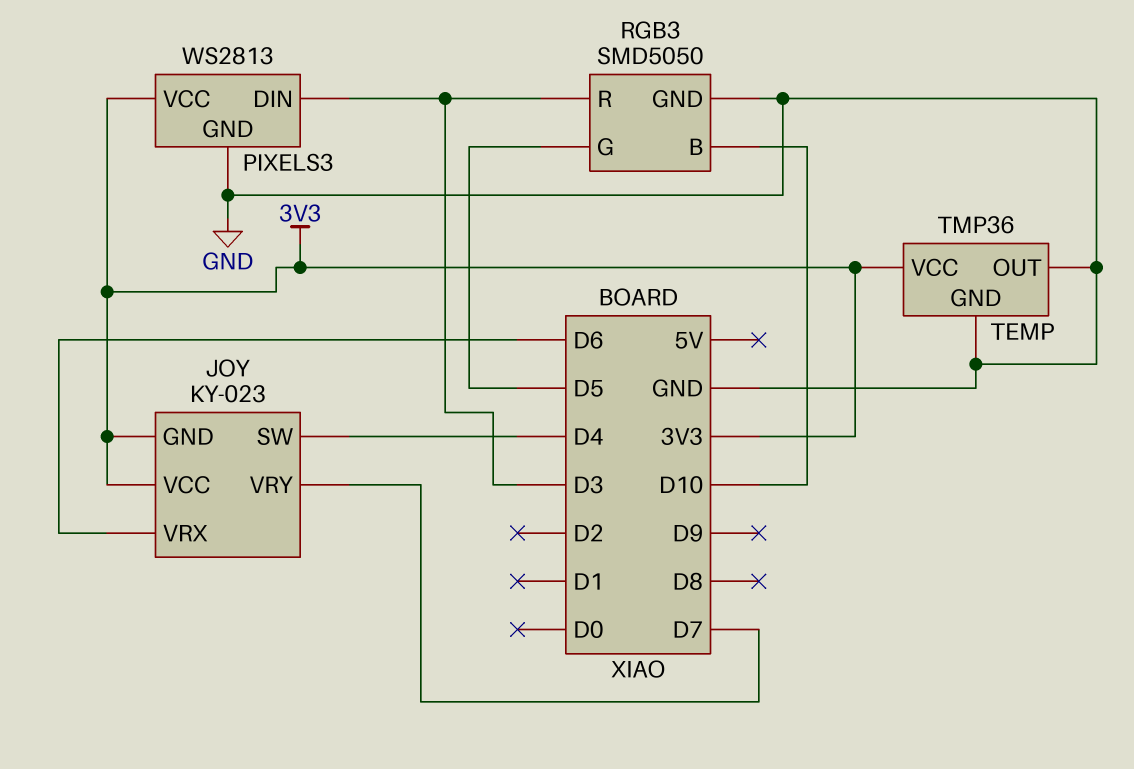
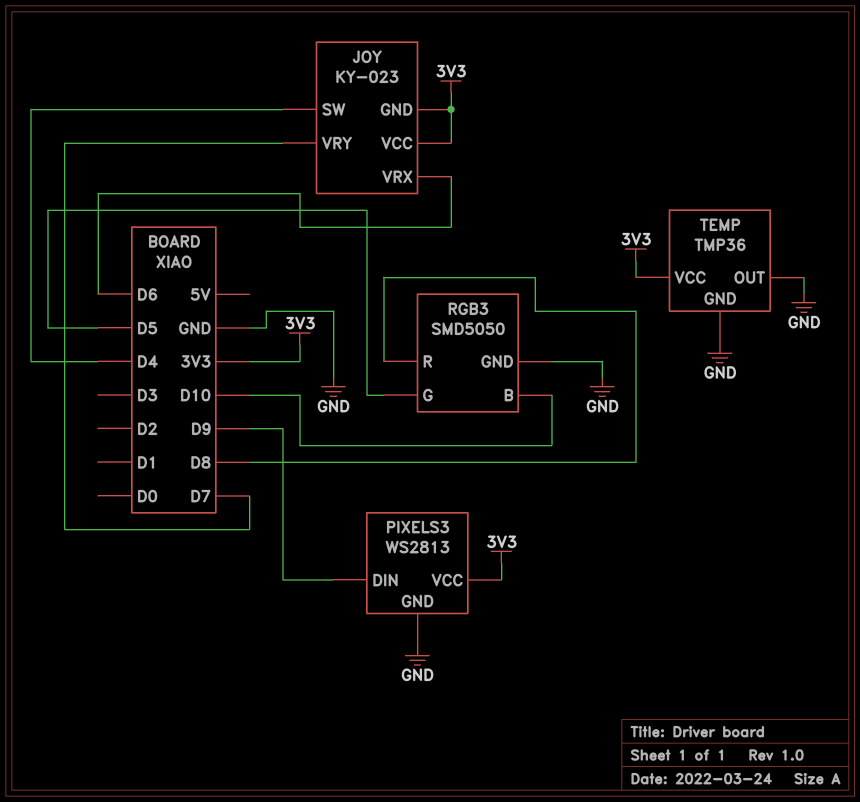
PIXELS3 pin DIN: D3 -> D9
RGB3 pin R: D3 -> D8

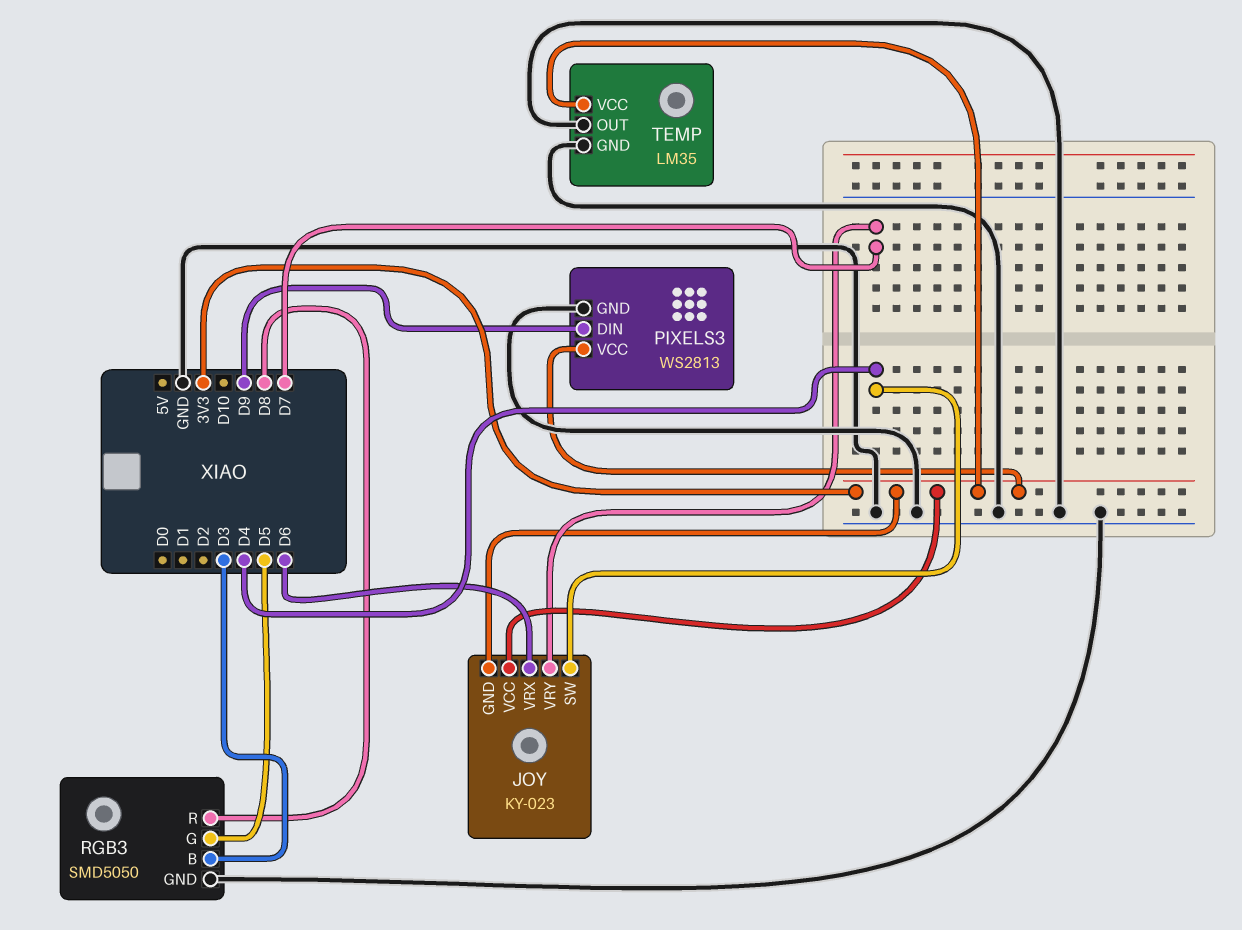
RGB3 pin B: D10 -> D3
TEMP: TMP36 -> LM35

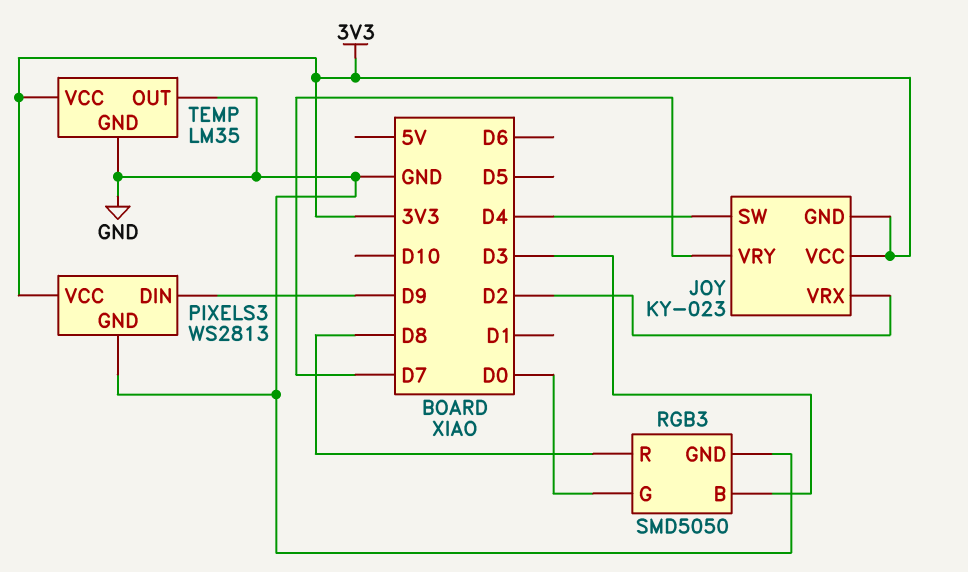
JOY pin VRX: D6 -> D2
RGB3 pin G: D5 -> D0

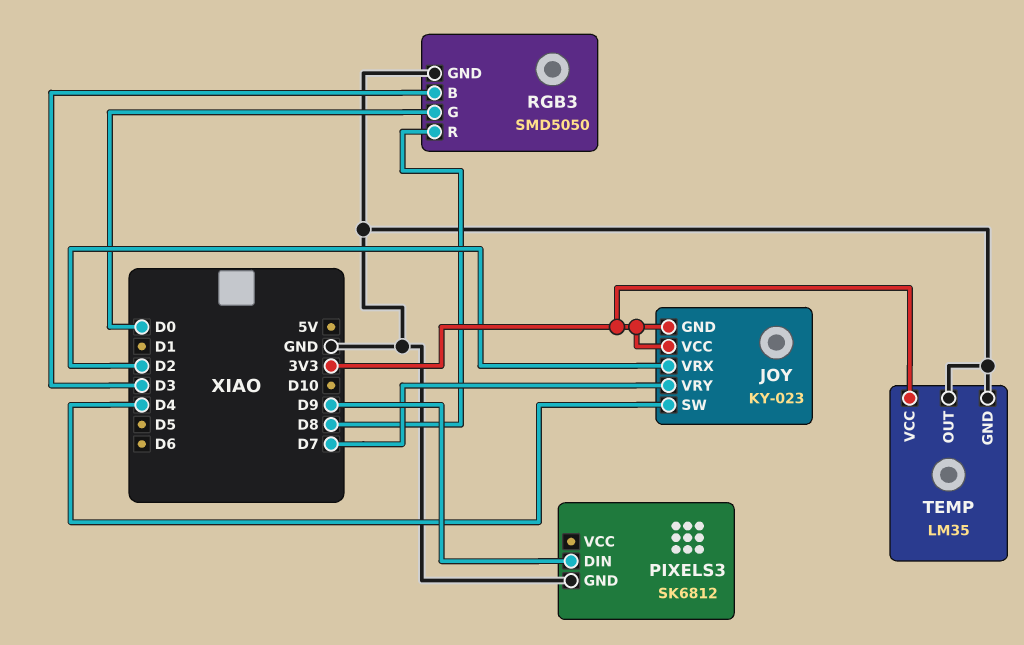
PIXELS3: WS2813 -> SK6812
PIXELS3 pin VCC: 3V3 -> none

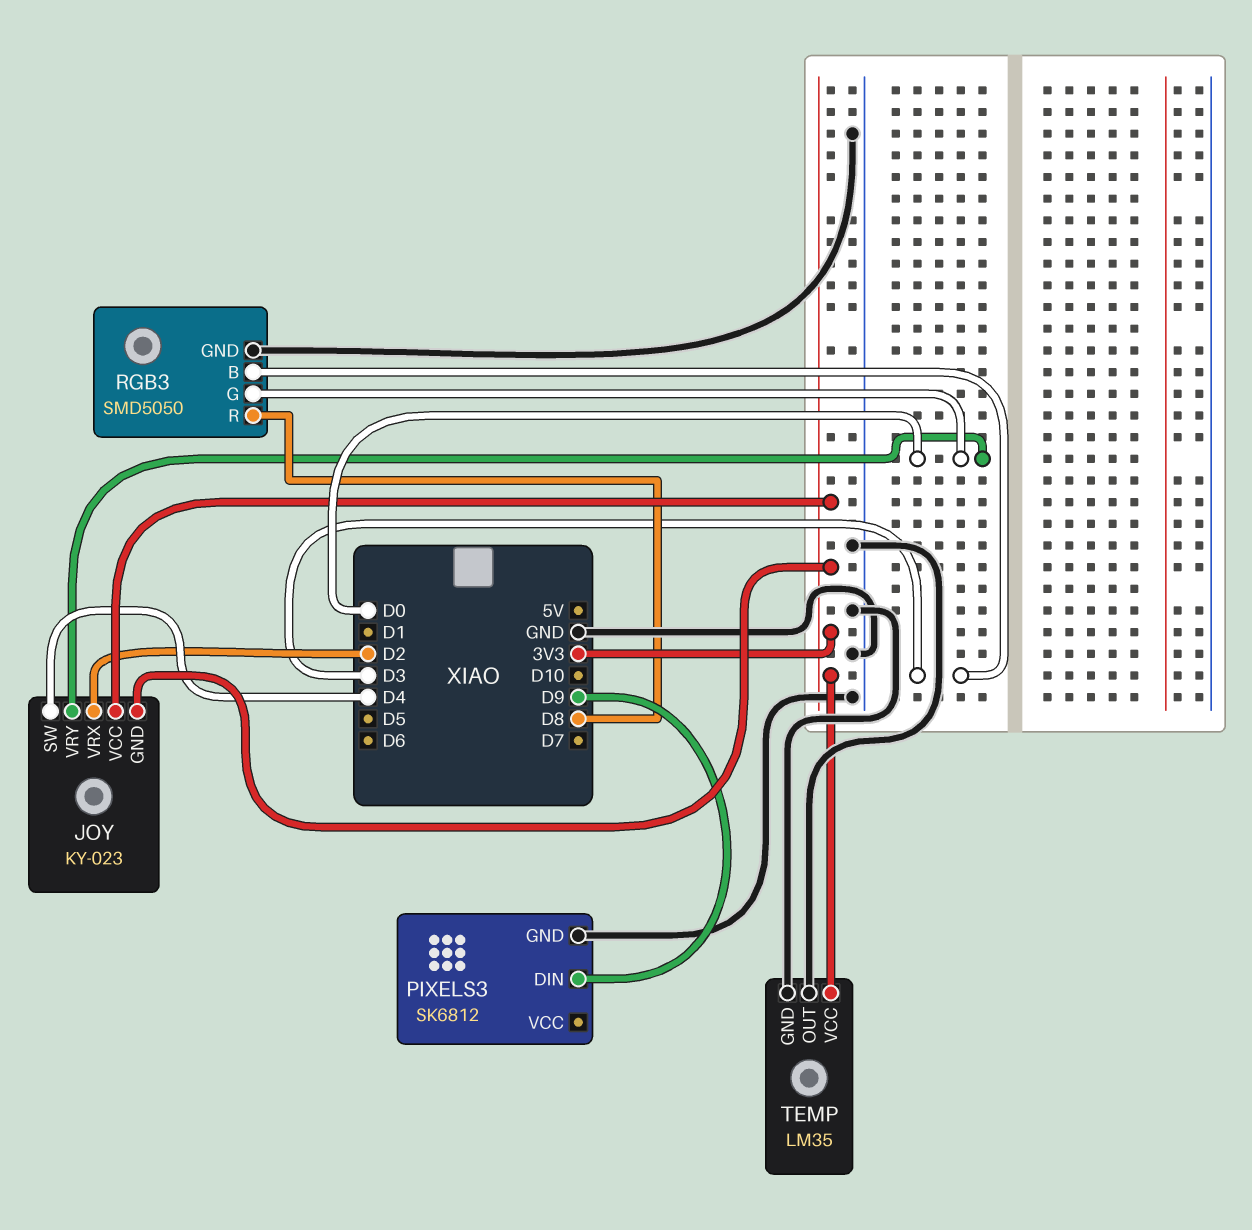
JOY pin VRY: D7 -> D0

